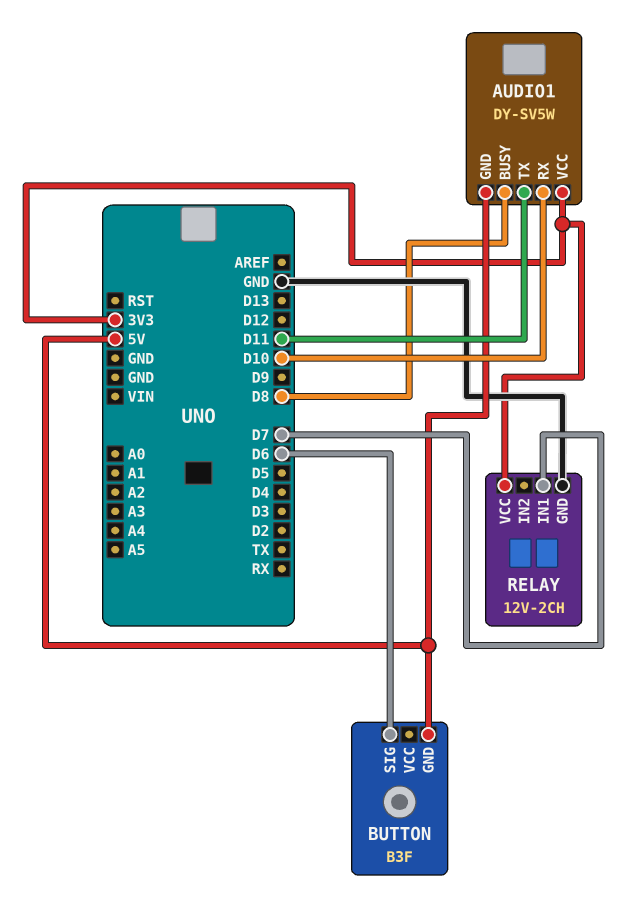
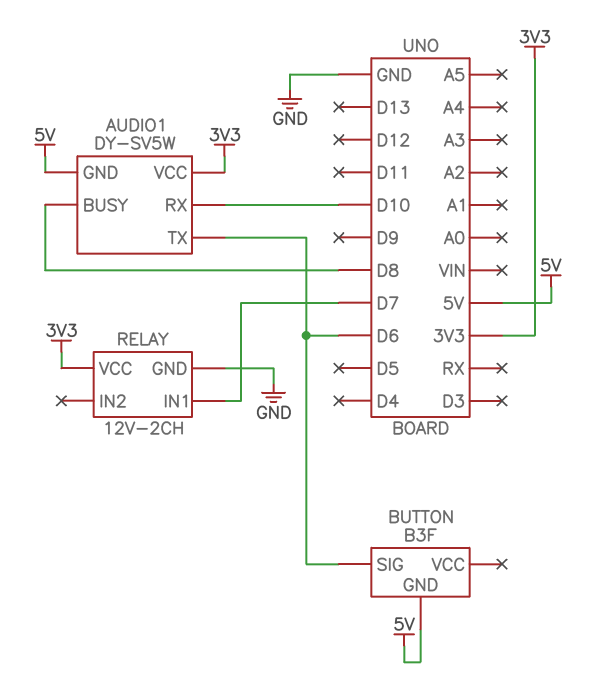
AUDIO1 pin TX: D11 -> D6

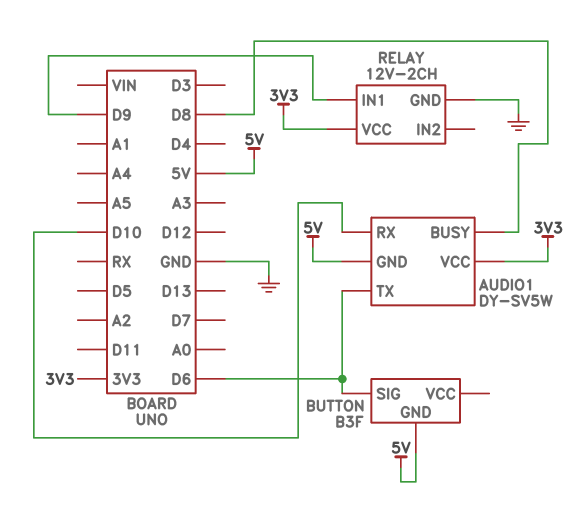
RELAY pin IN1: D7 -> D9

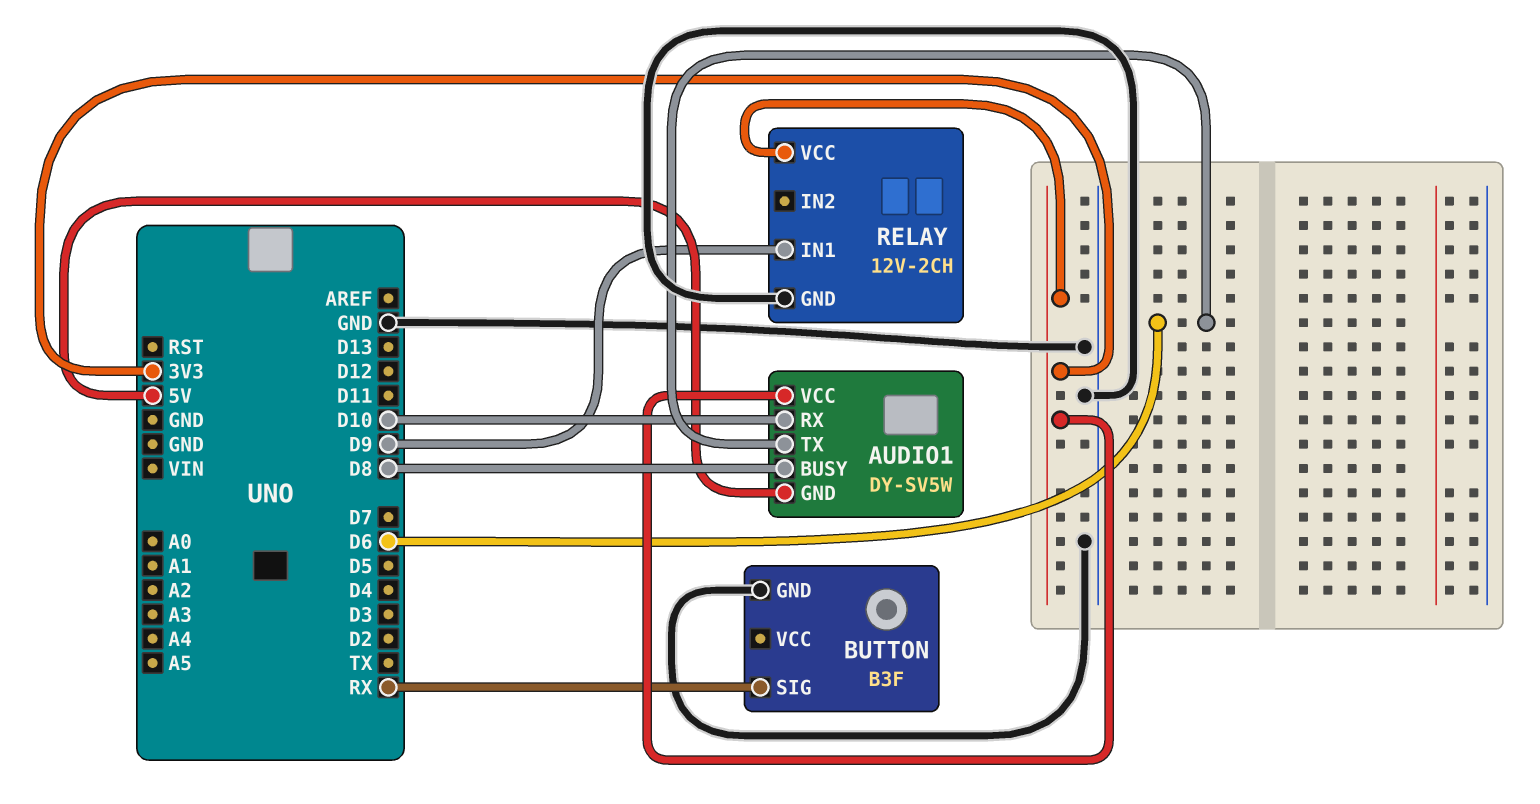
BUTTON pin GND: 5V -> GND
BUTTON pin SIG: D6 -> RX

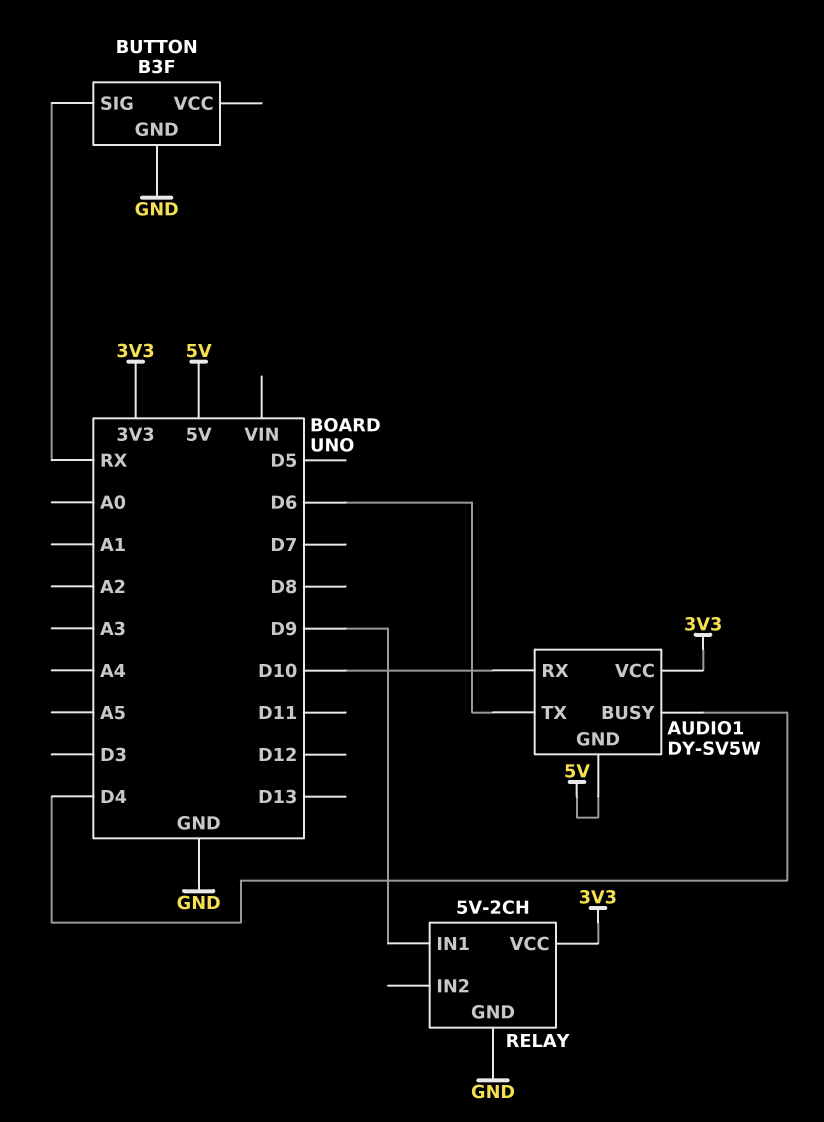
AUDIO1 pin BUSY: D8 -> D4
RELAY: 12V-2CH -> 5V-2CH

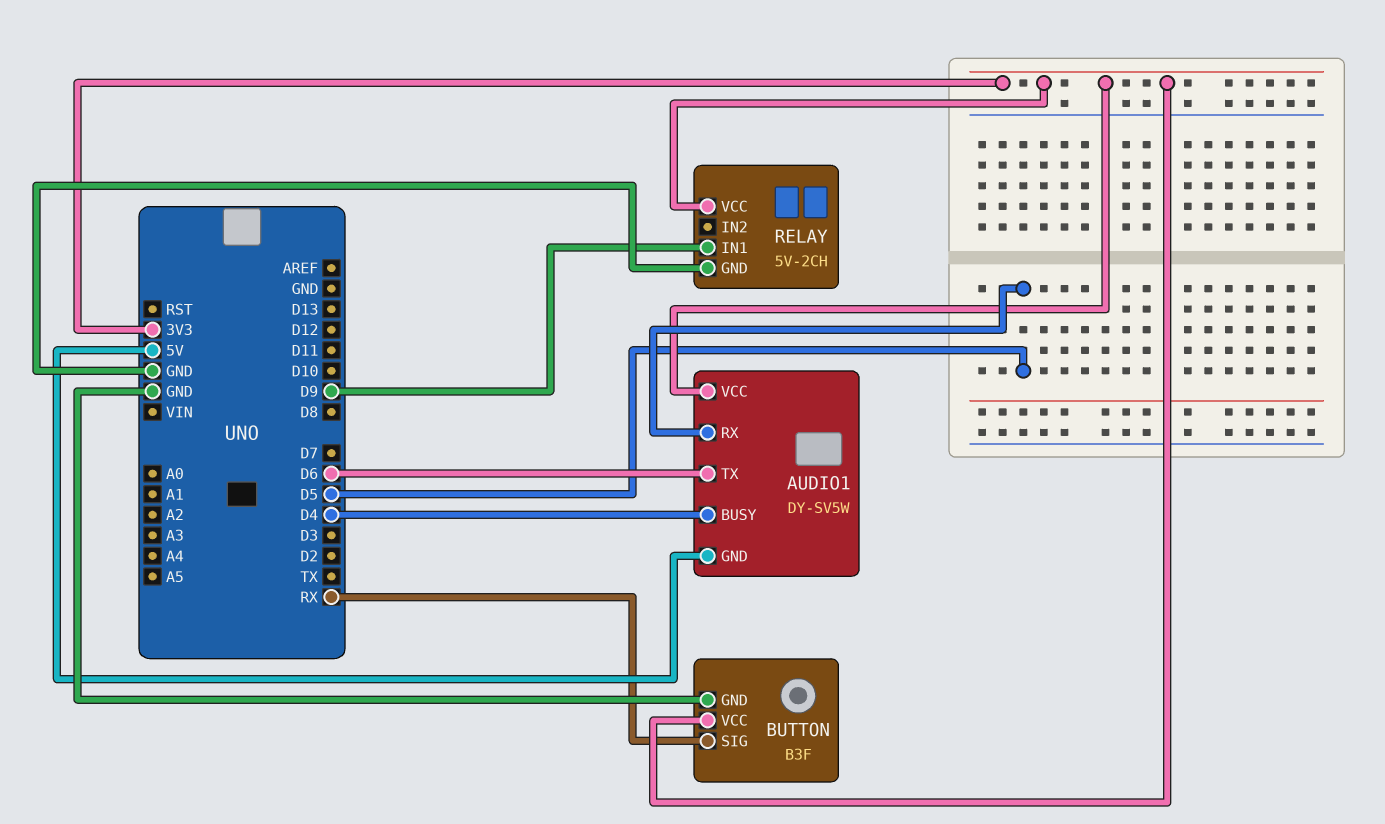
AUDIO1 pin RX: D10 -> D5
BUTTON pin VCC: none -> 3V3

